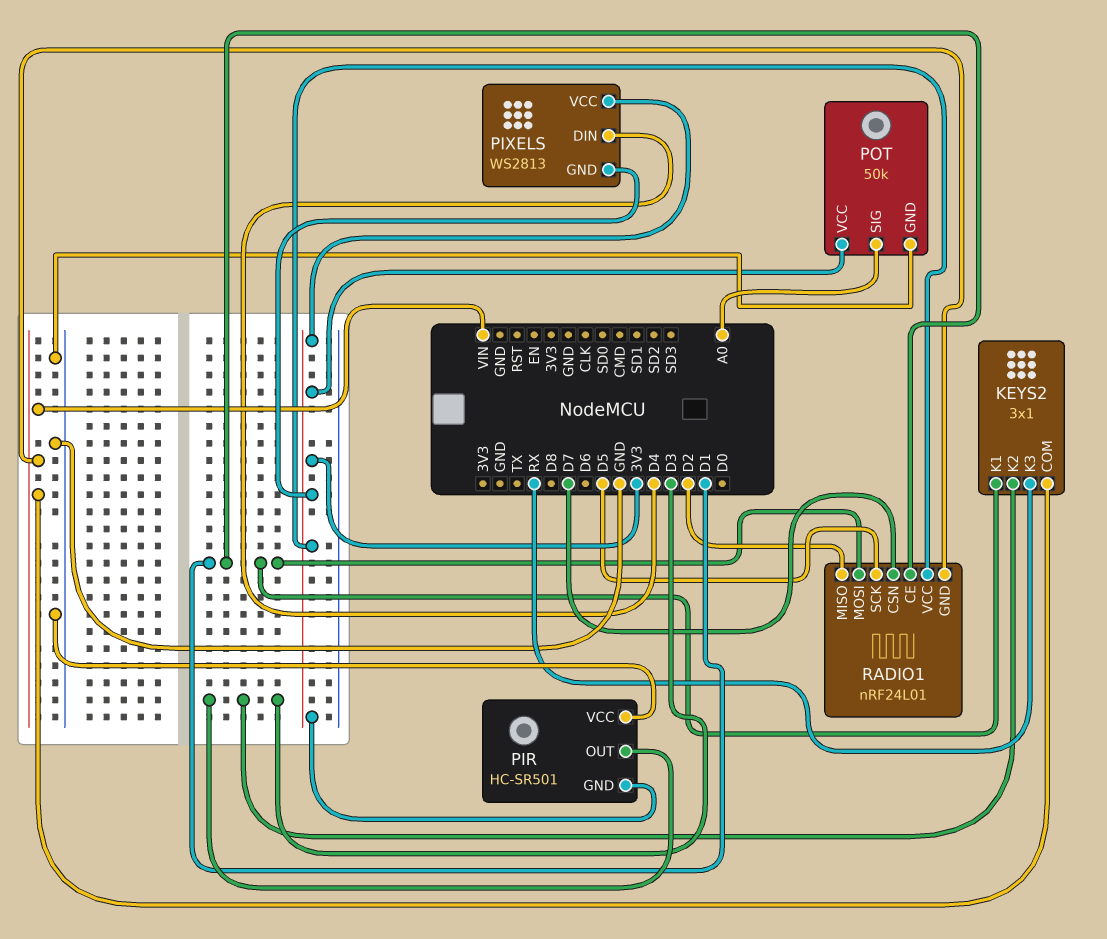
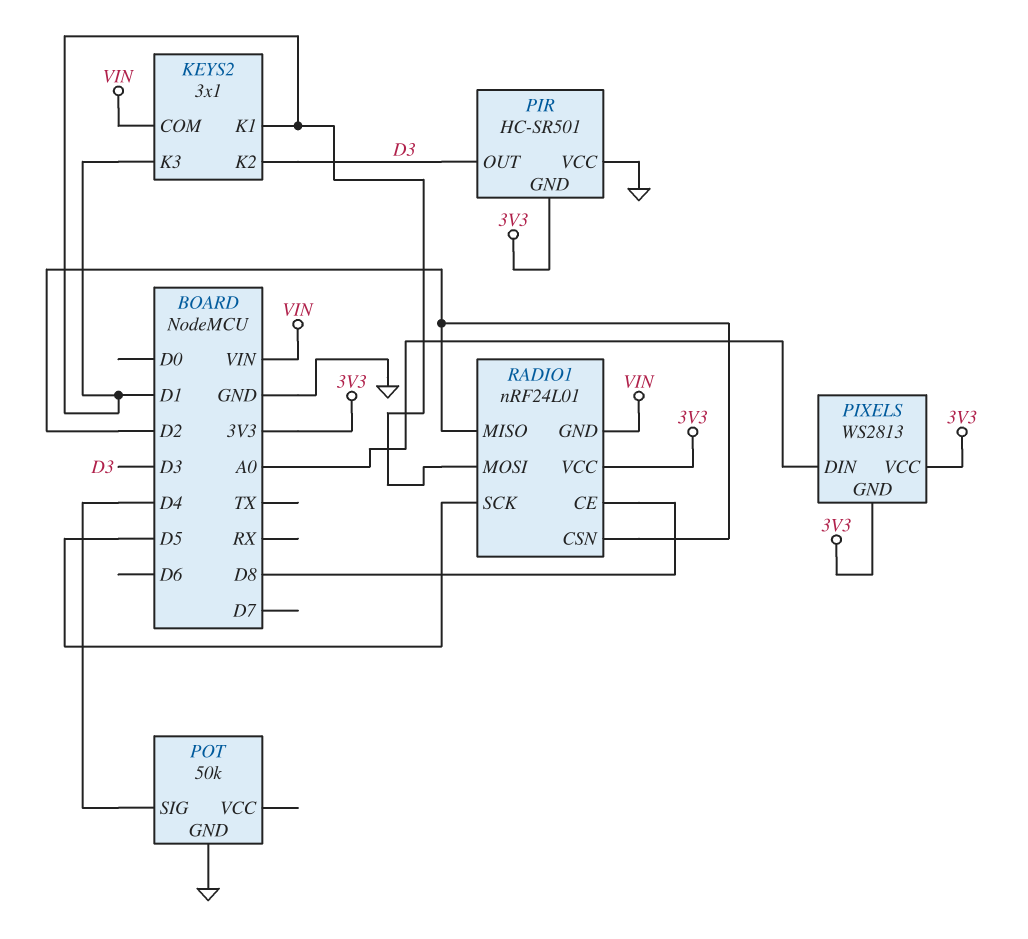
KEYS2 pin K3: RX -> D1
PIXELS pin DIN: D4 -> A0
POT pin SIG: A0 -> D4
POT pin VCC: 3V3 -> none
RADIO1 pin CE: D1 -> D8
RADIO1 pin CSN: D7 -> D2

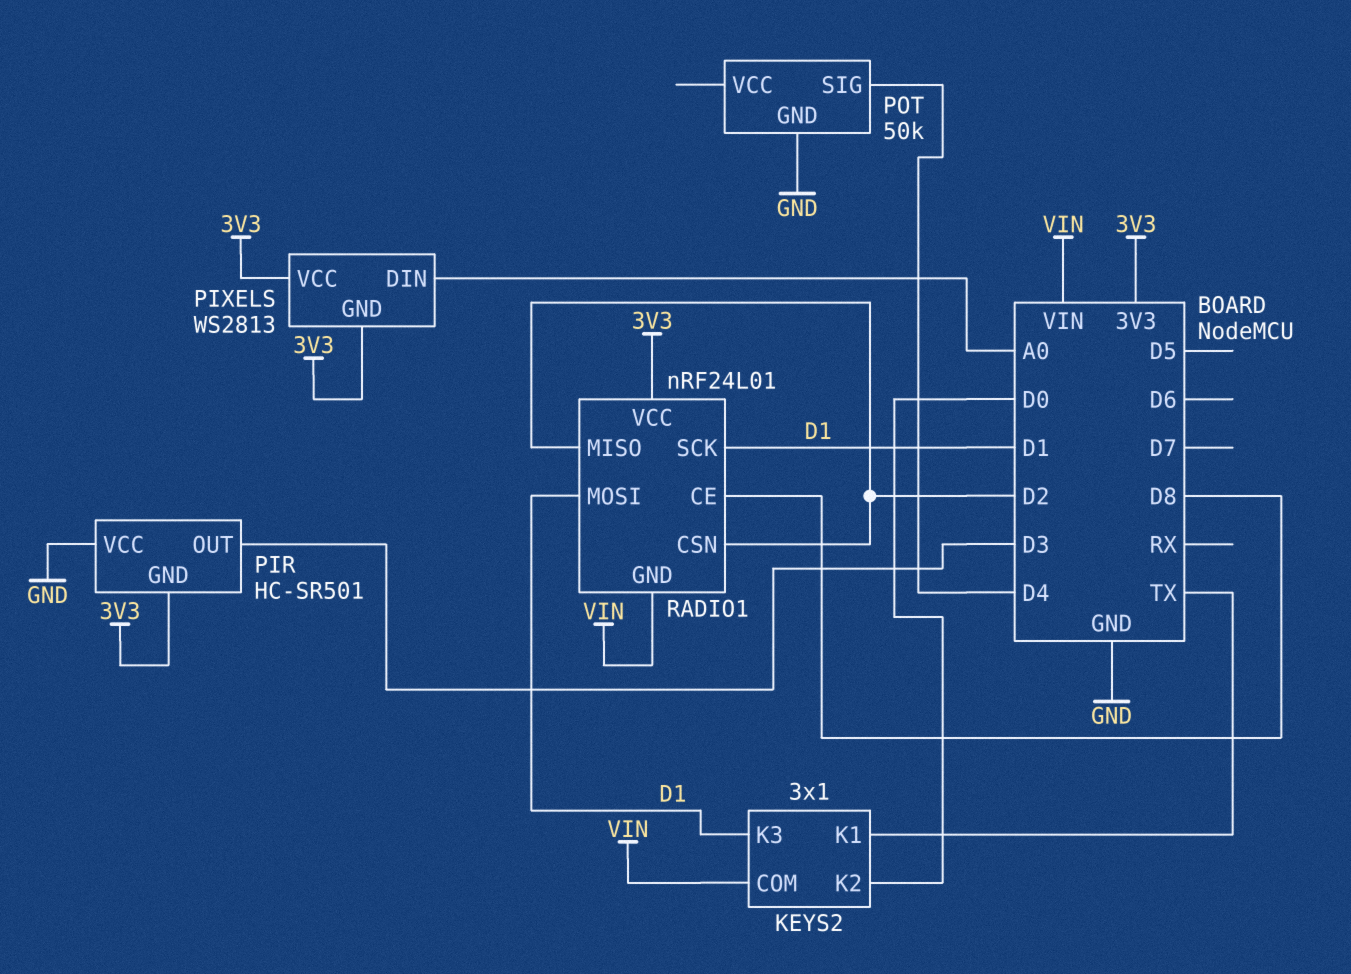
KEYS2 pin K1: D1 -> TX
KEYS2 pin K2: D3 -> D0
RADIO1 pin SCK: D5 -> D1

